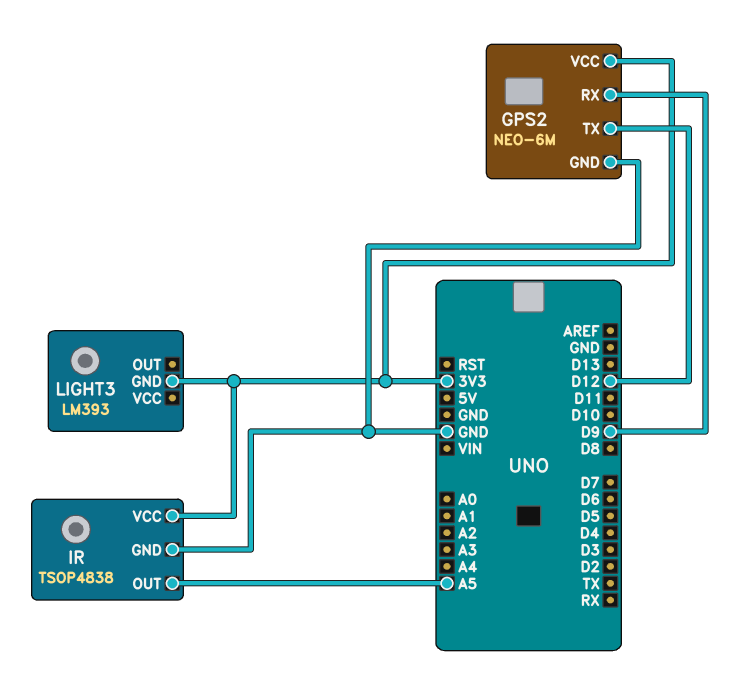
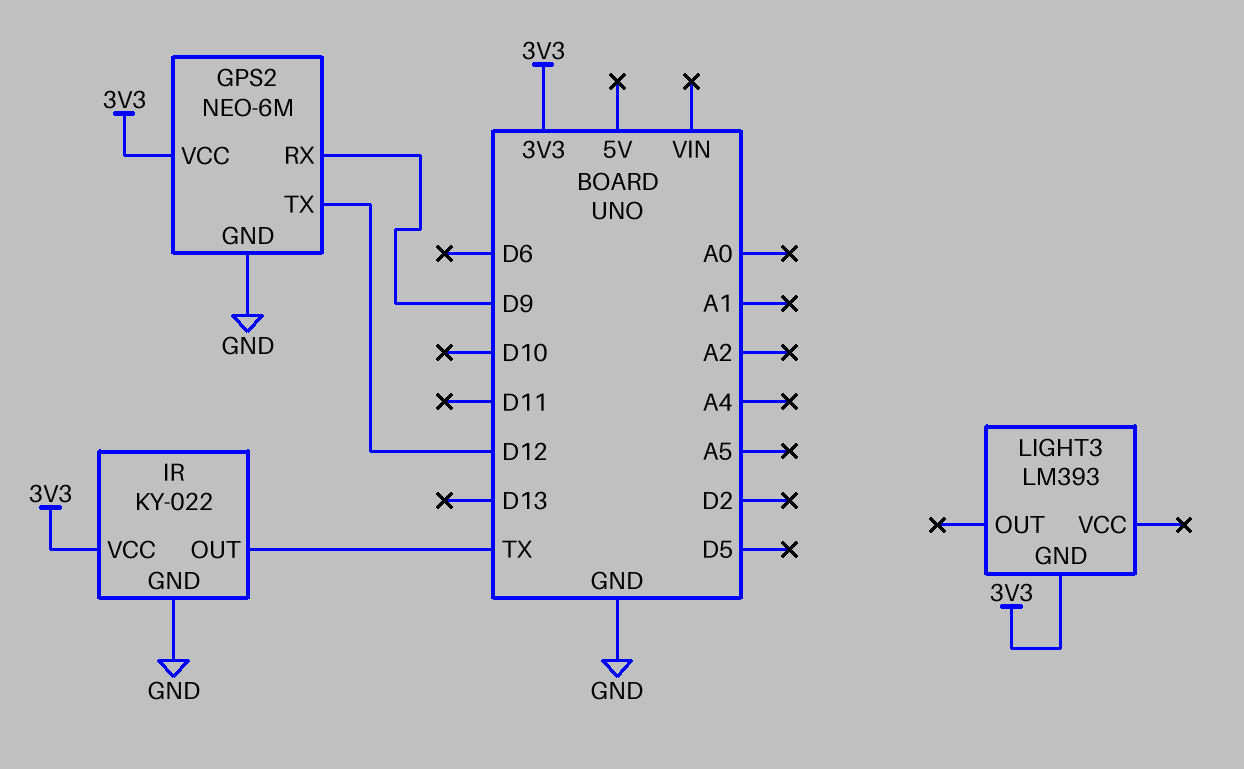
IR: TSOP4838 -> KY-022
IR pin OUT: A5 -> TX

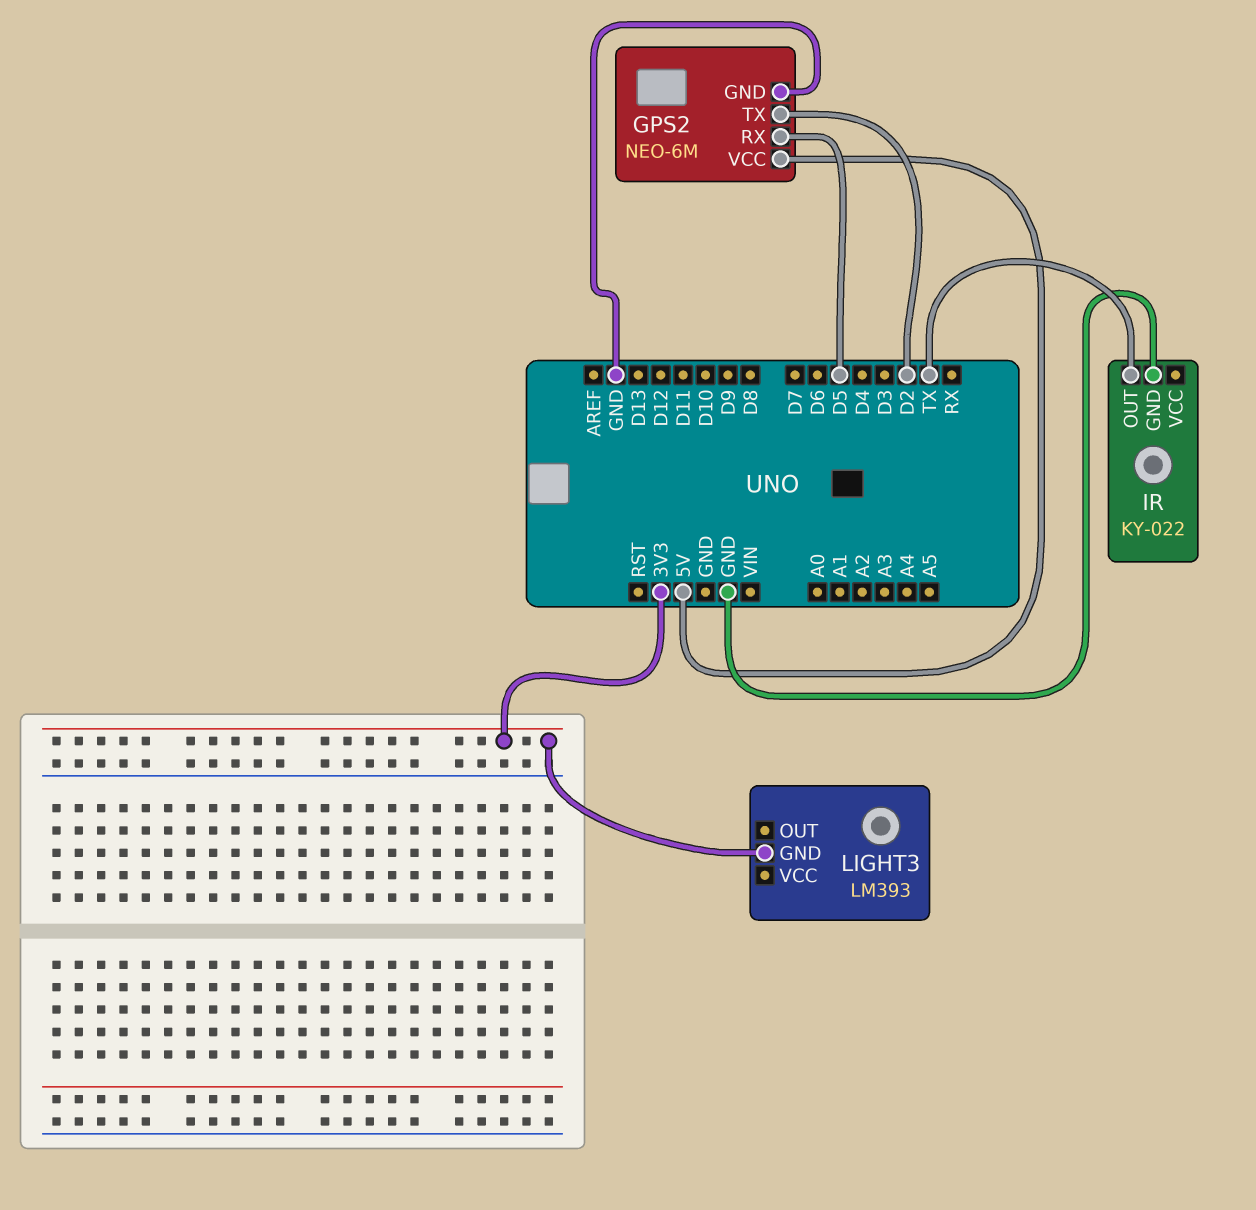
GPS2 pin RX: D9 -> D5
GPS2 pin TX: D12 -> D2
GPS2 pin VCC: 3V3 -> 5V
IR pin VCC: 3V3 -> none

